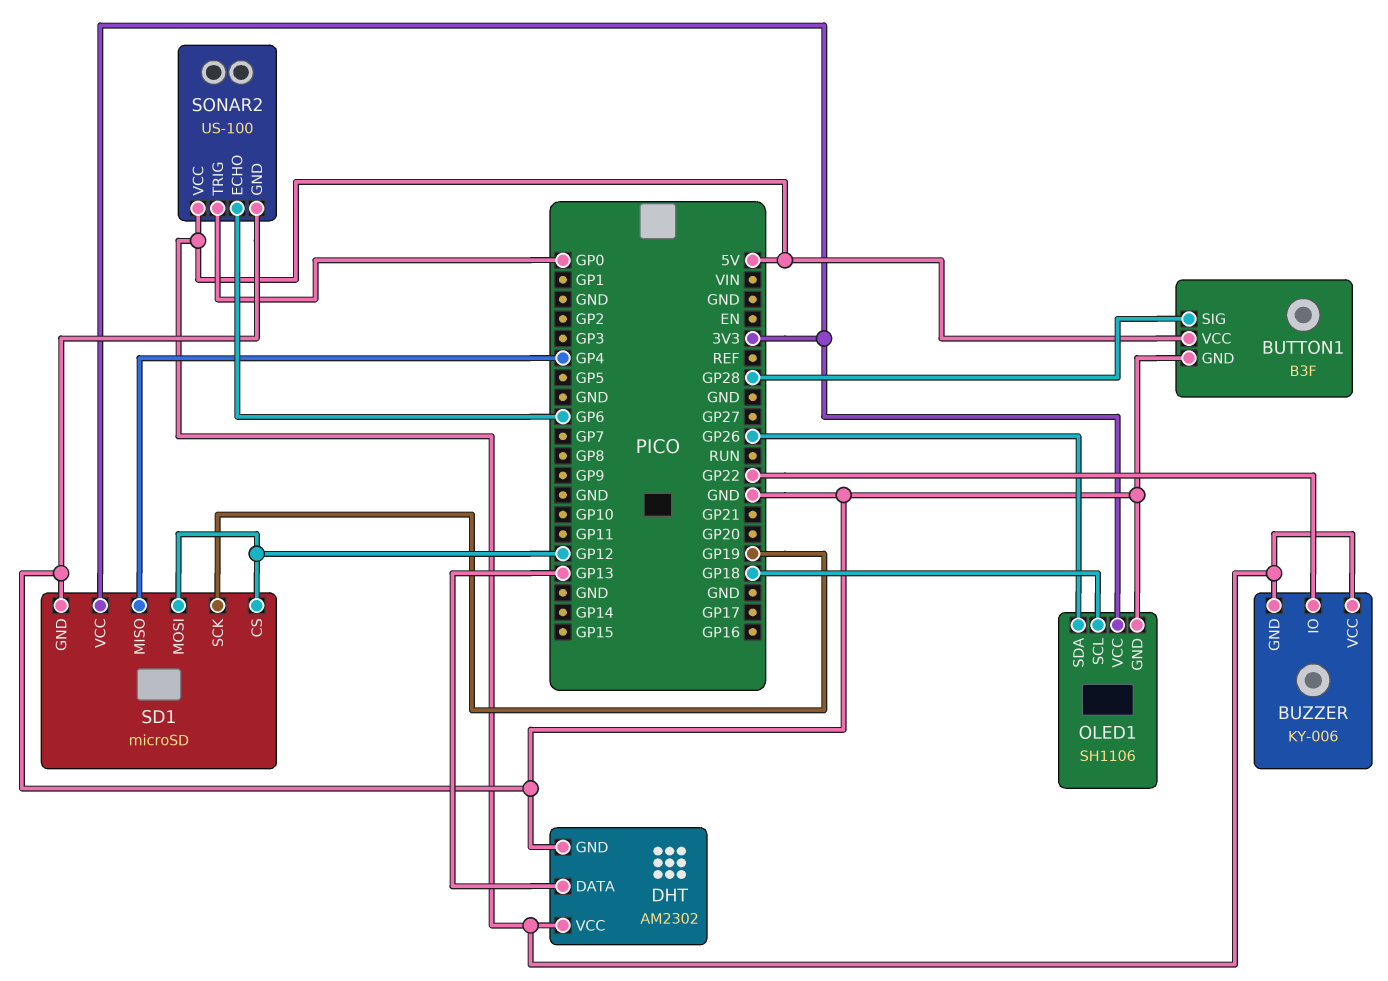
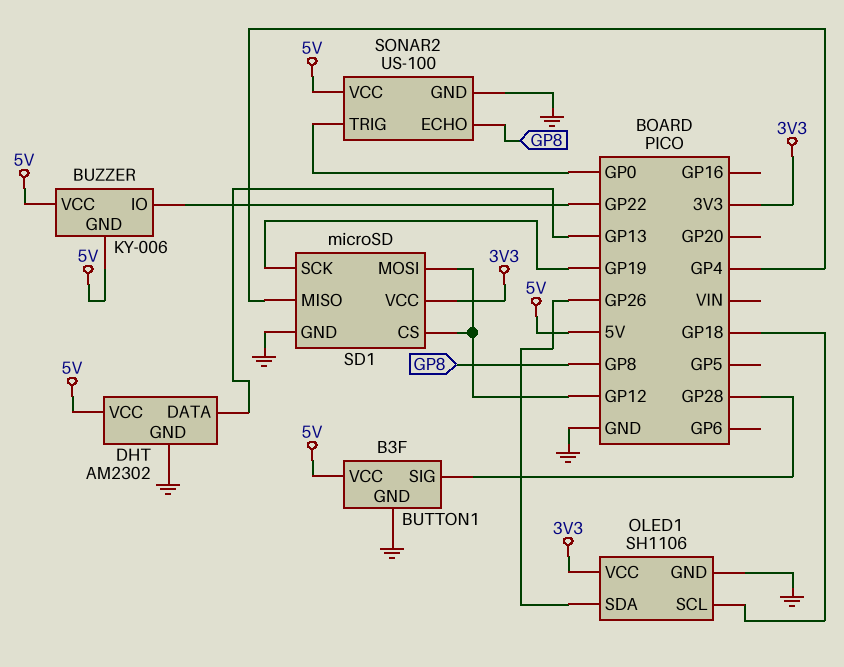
SONAR2 pin ECHO: GP6 -> GP8

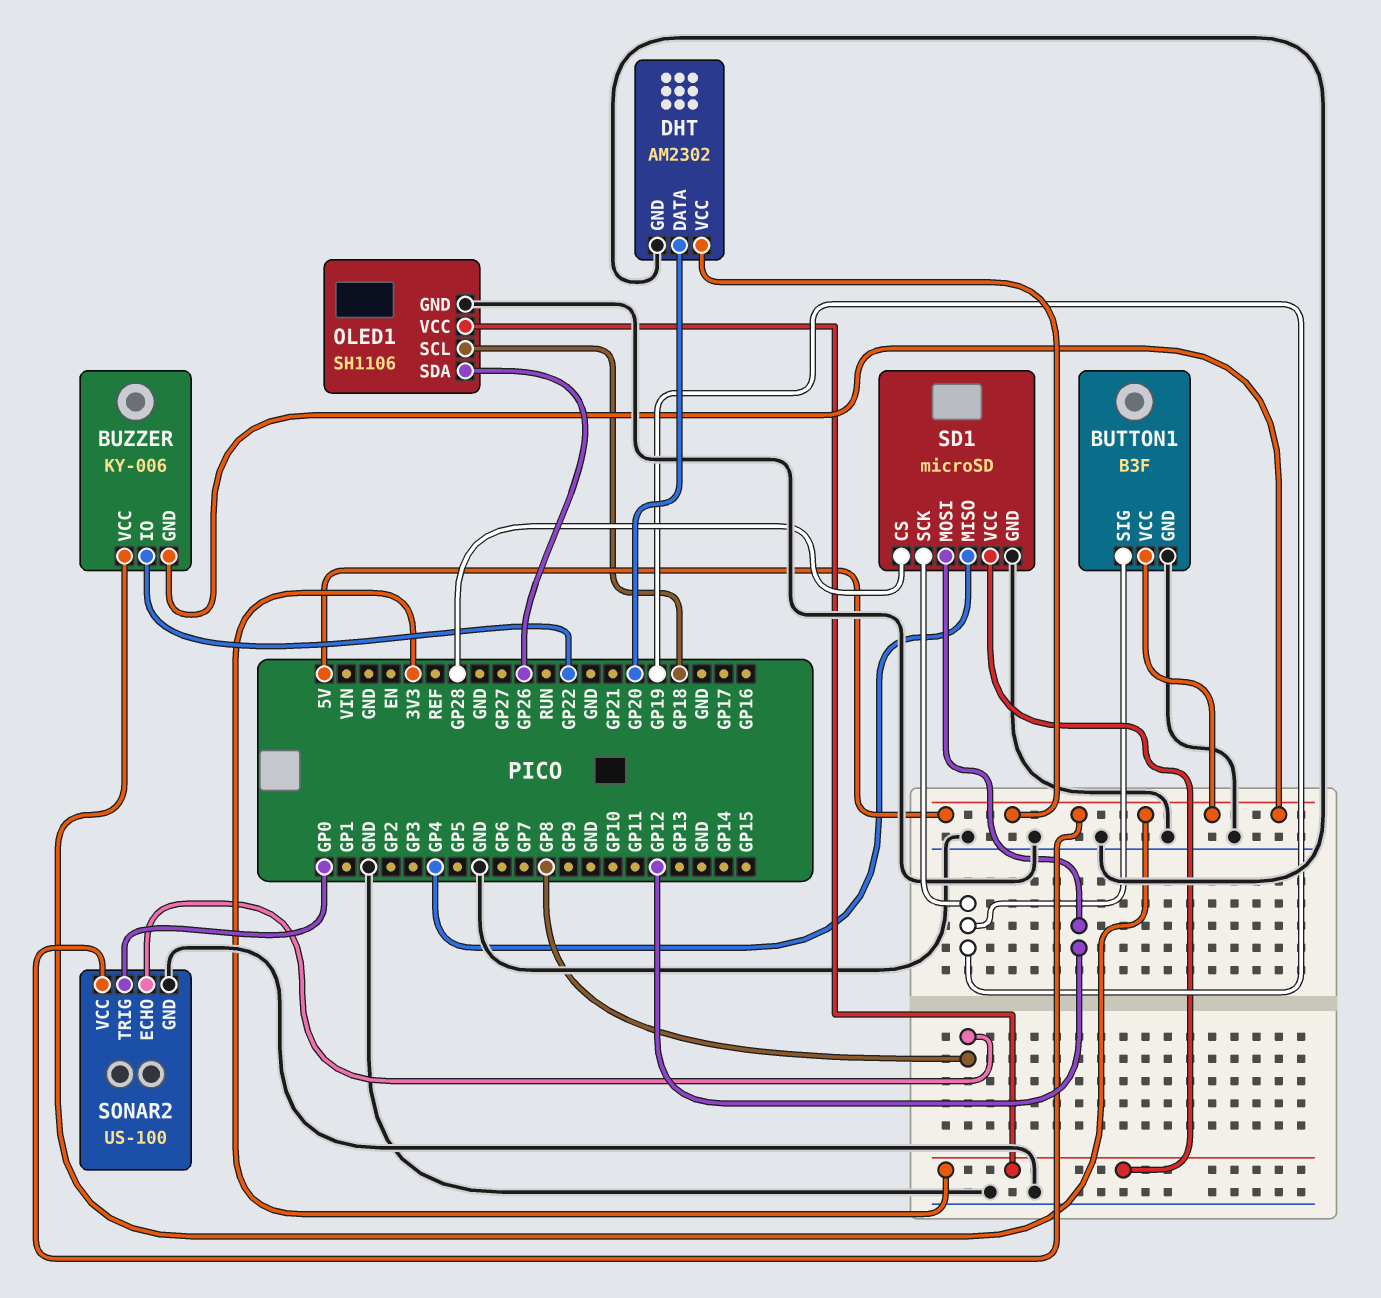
BUTTON1 pin SIG: GP28 -> GP19
DHT pin DATA: GP13 -> GP20
SD1 pin CS: GP12 -> GP28

